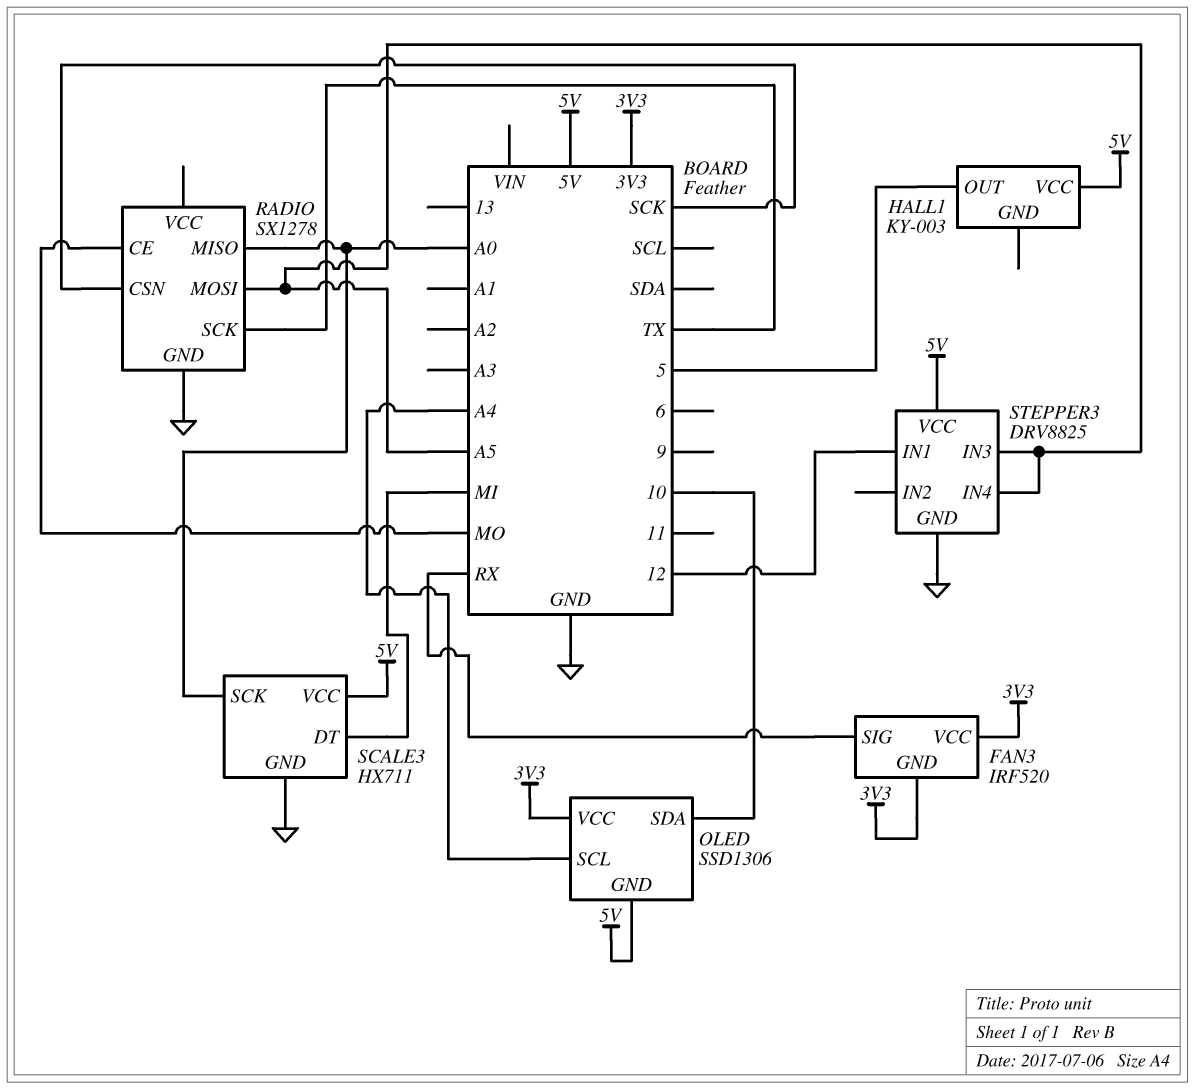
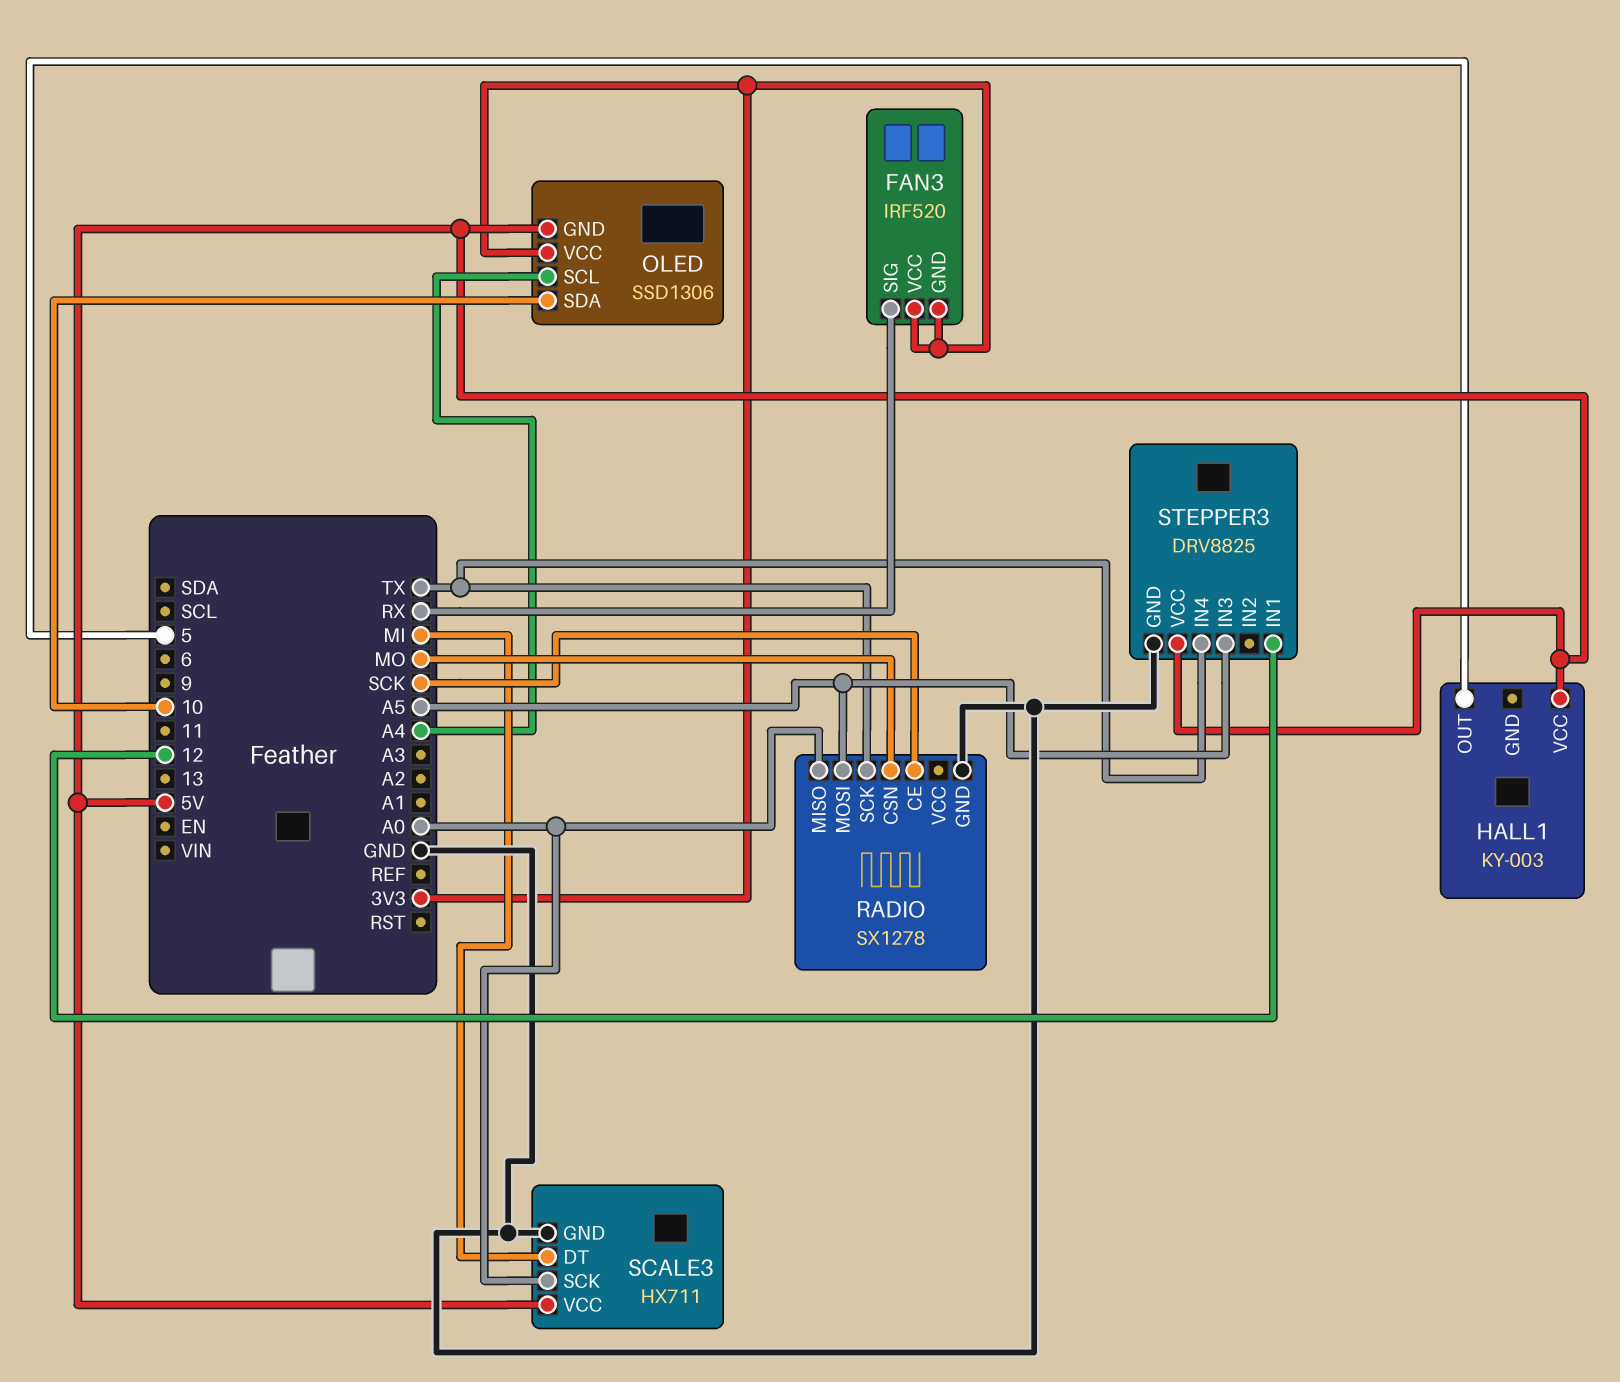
RADIO pin CE: MO -> SCK
RADIO pin CSN: SCK -> MO
STEPPER3 pin IN4: A5 -> TX

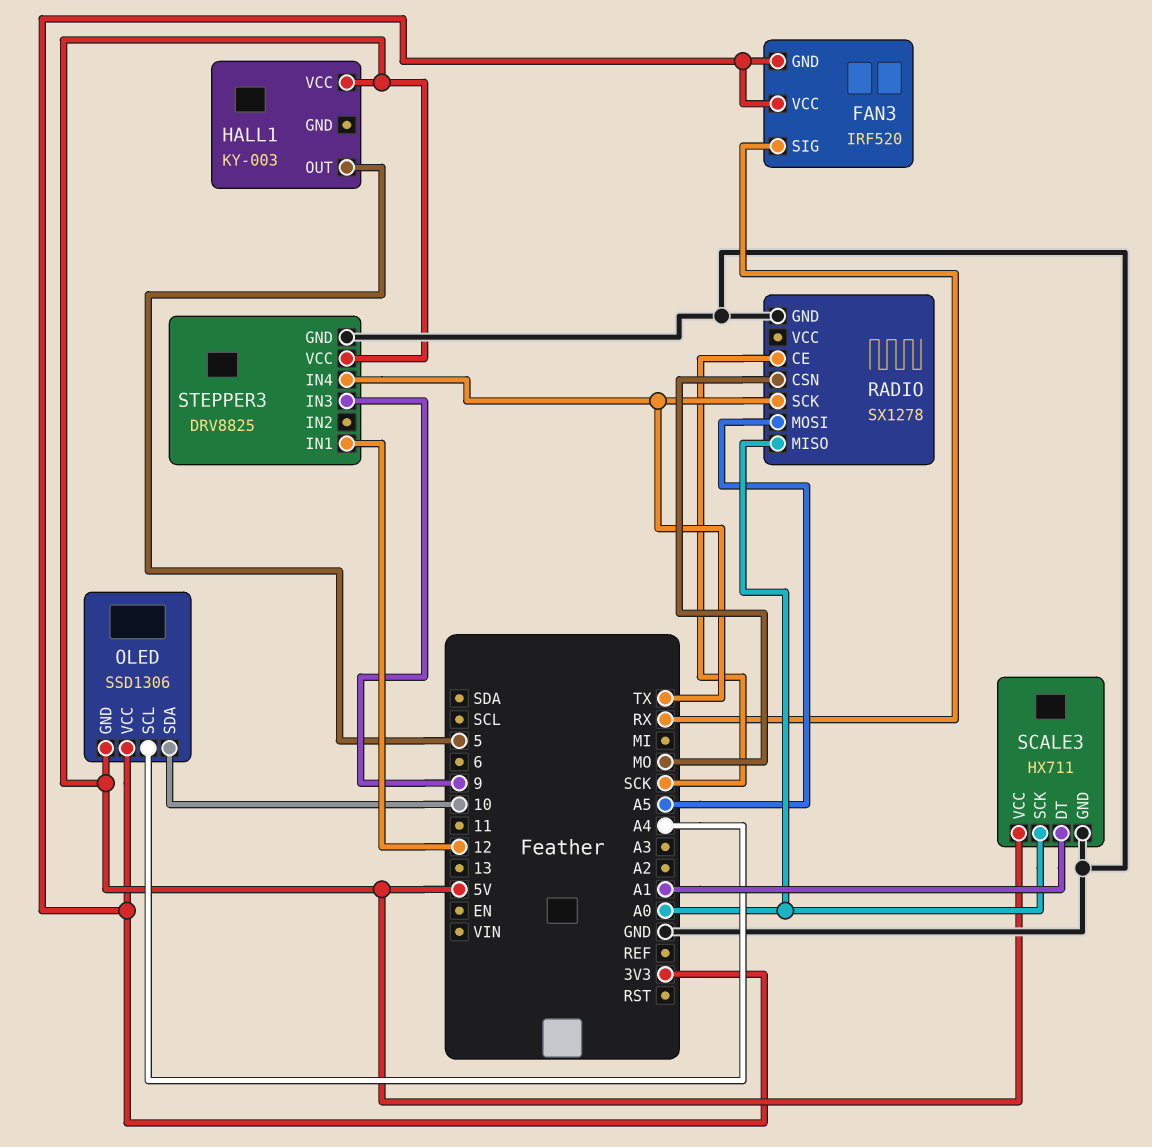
SCALE3 pin DT: MI -> A1
STEPPER3 pin IN3: A5 -> 9

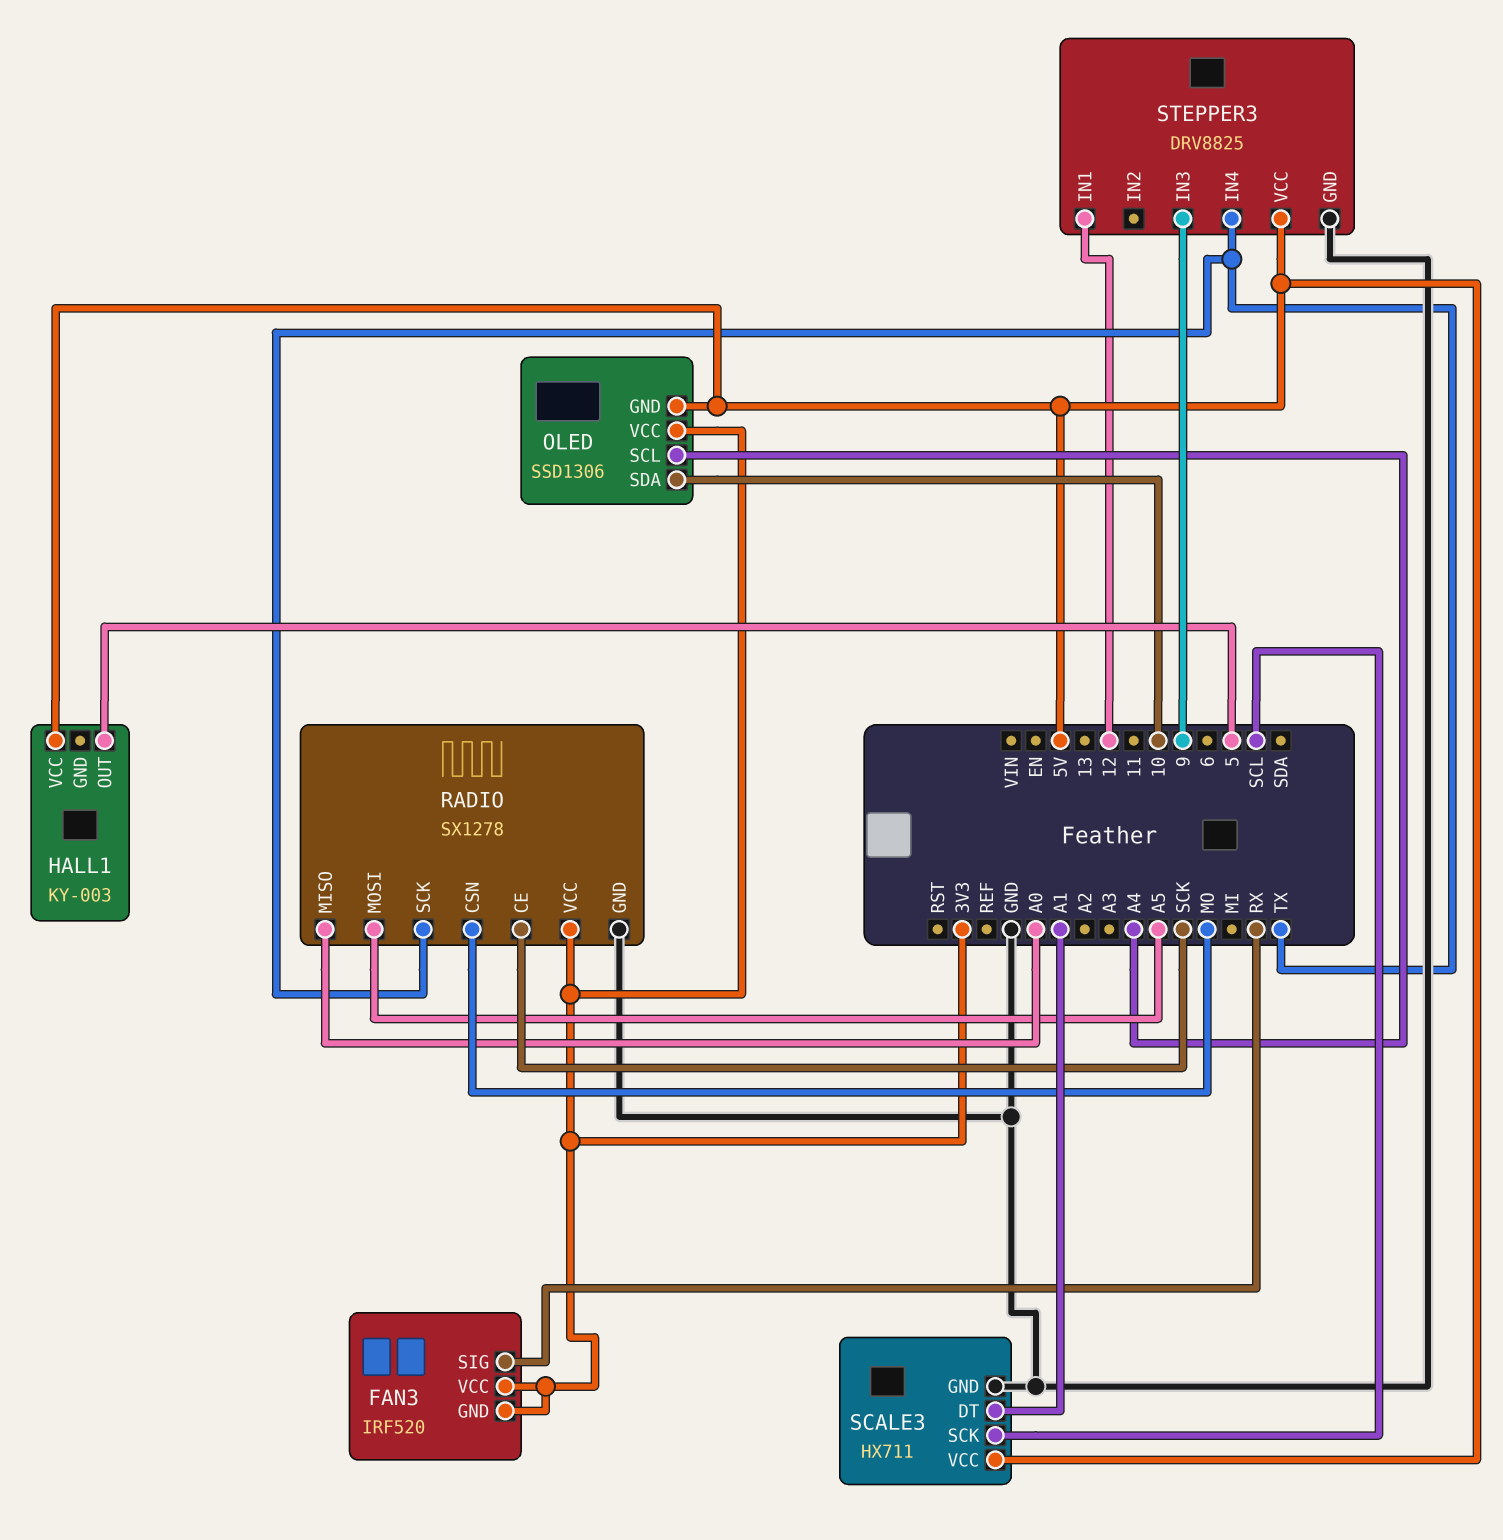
RADIO pin VCC: none -> 3V3
SCALE3 pin SCK: A0 -> SCL

